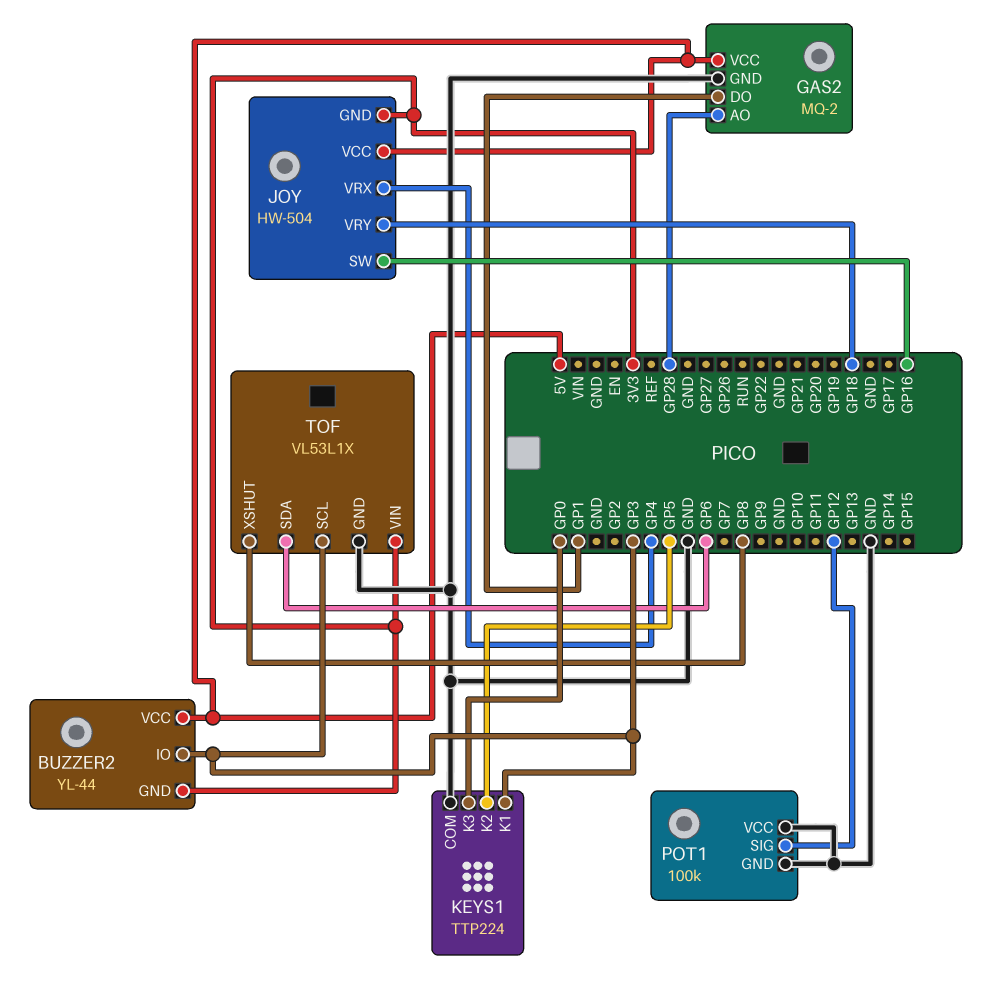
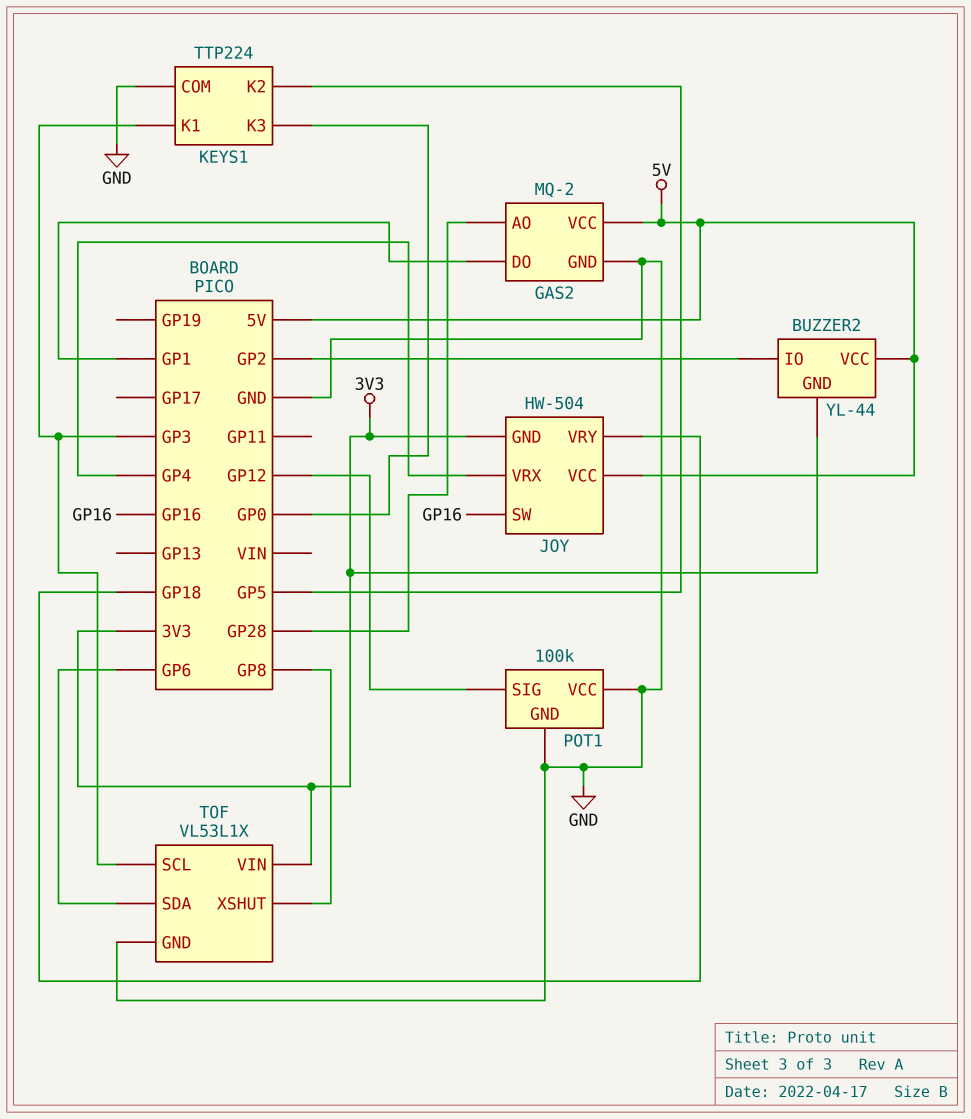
BUZZER2 pin IO: GP3 -> GP2

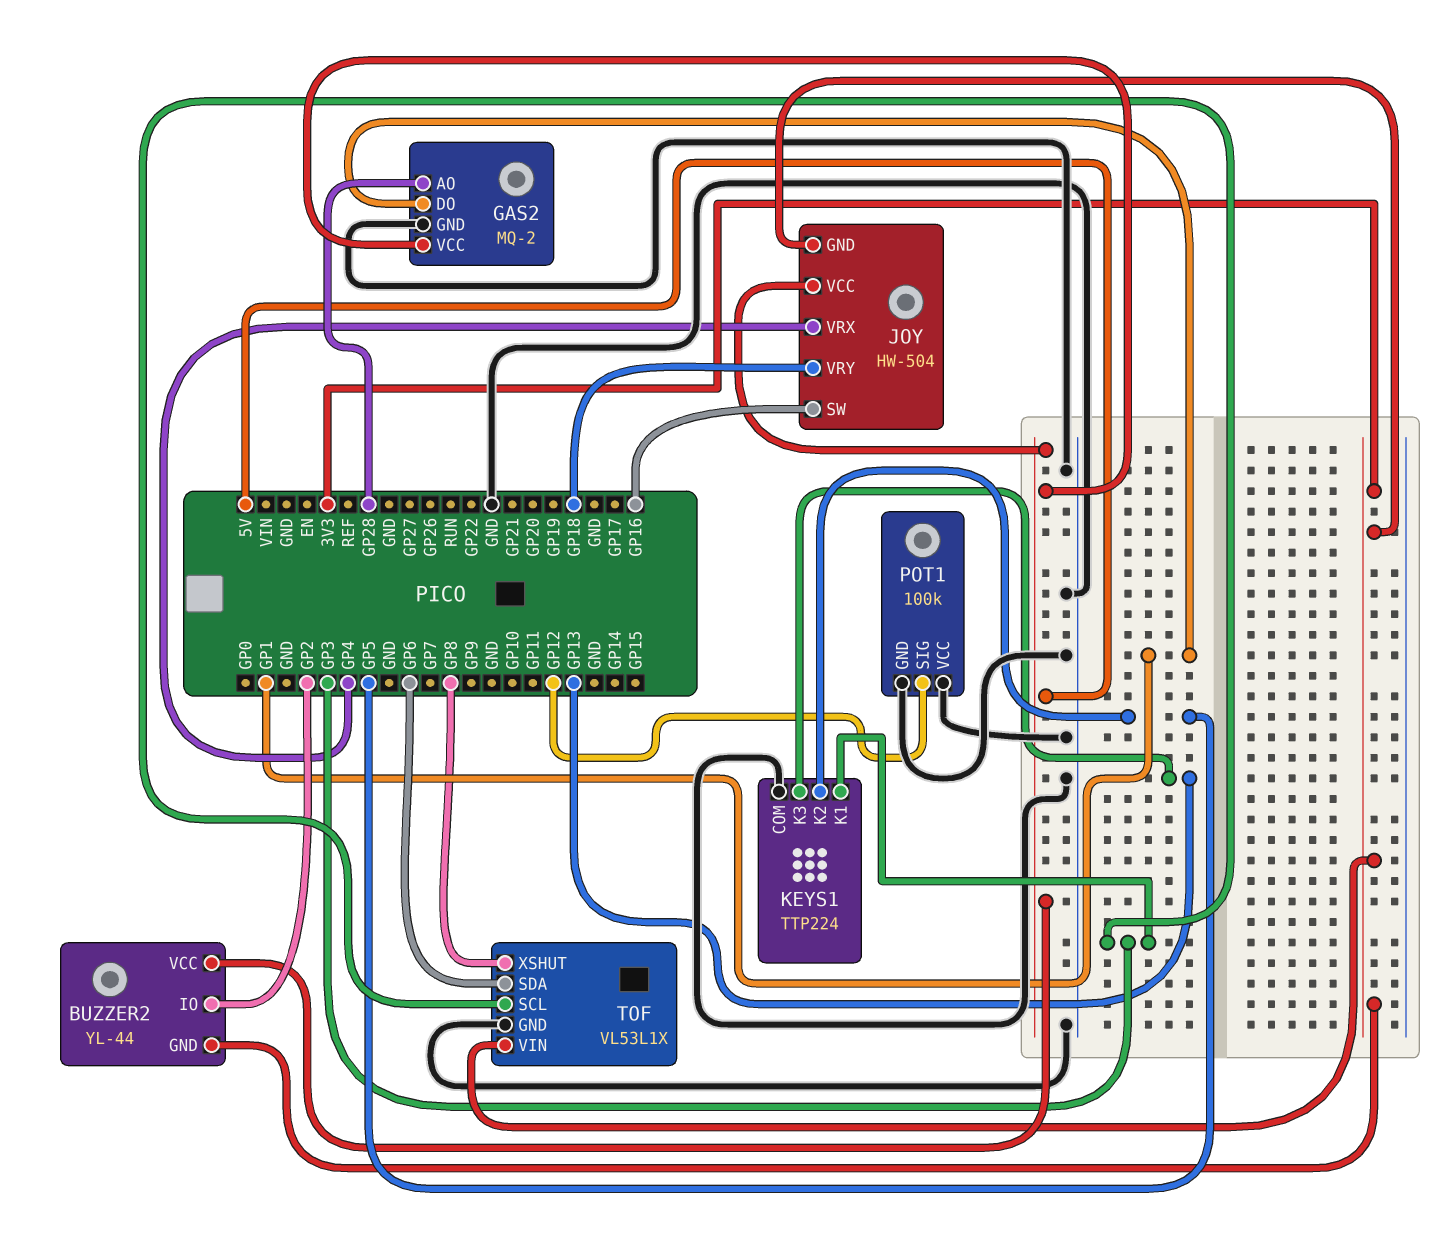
KEYS1 pin K3: GP0 -> GP13

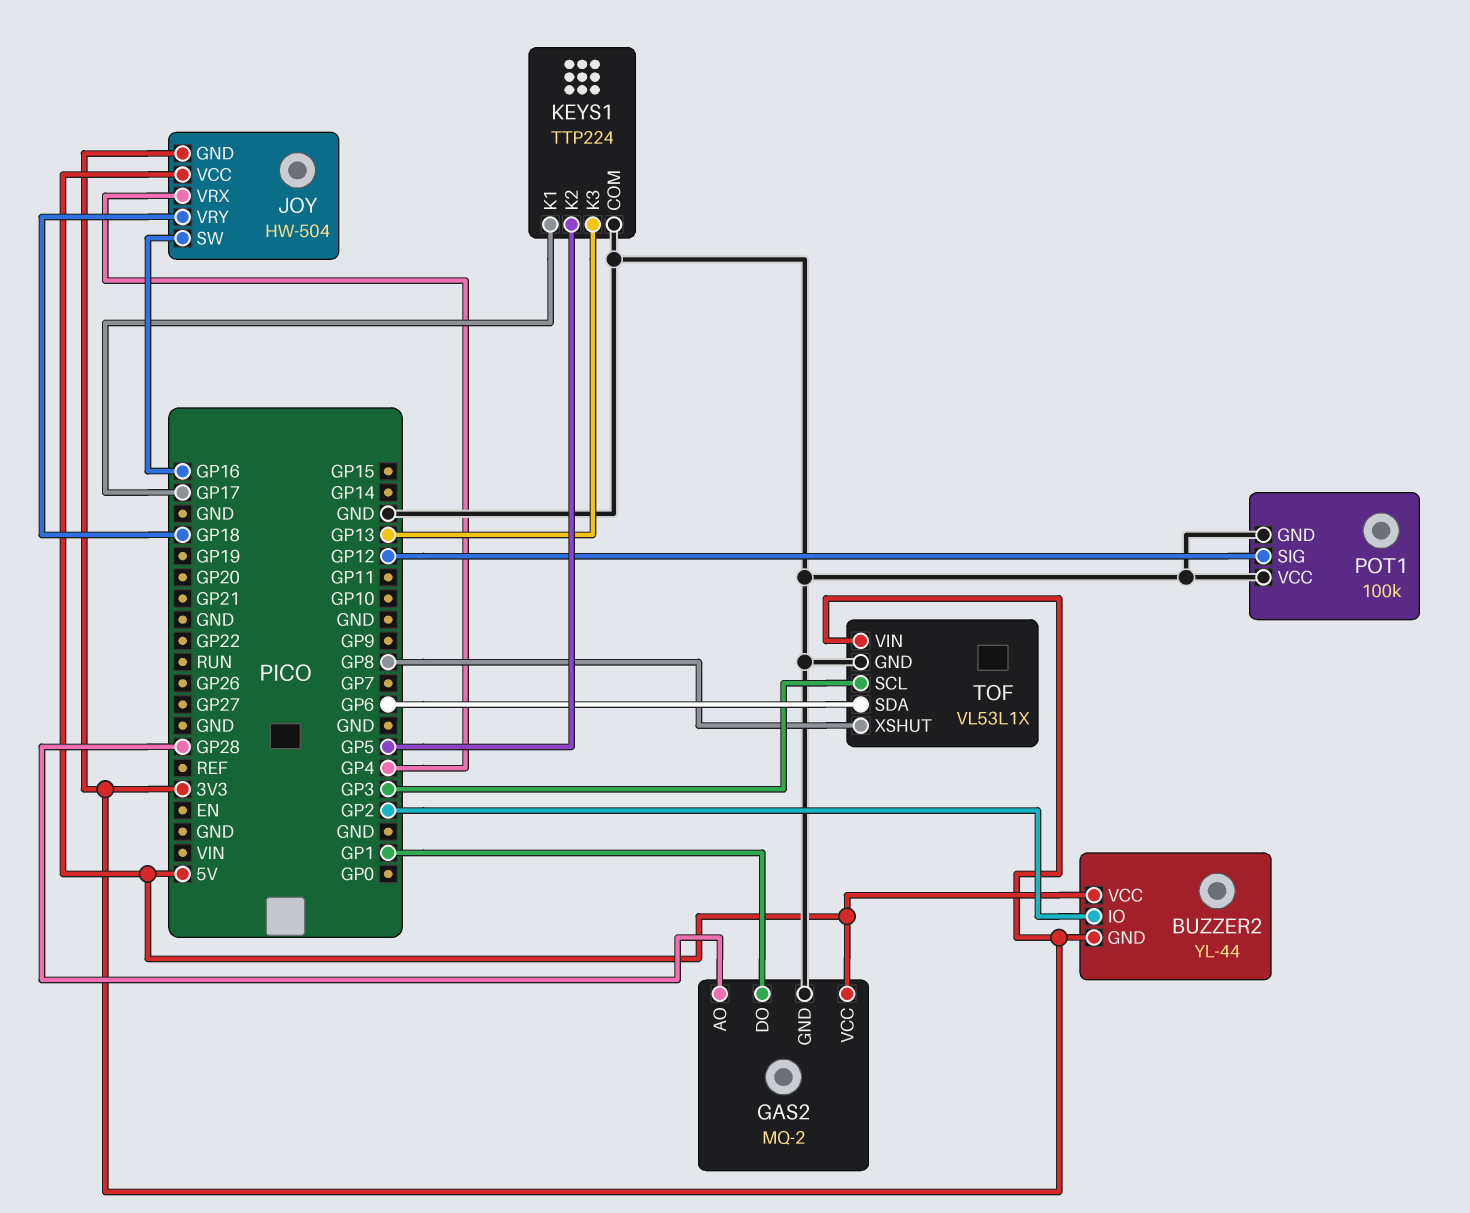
KEYS1 pin K1: GP3 -> GP17

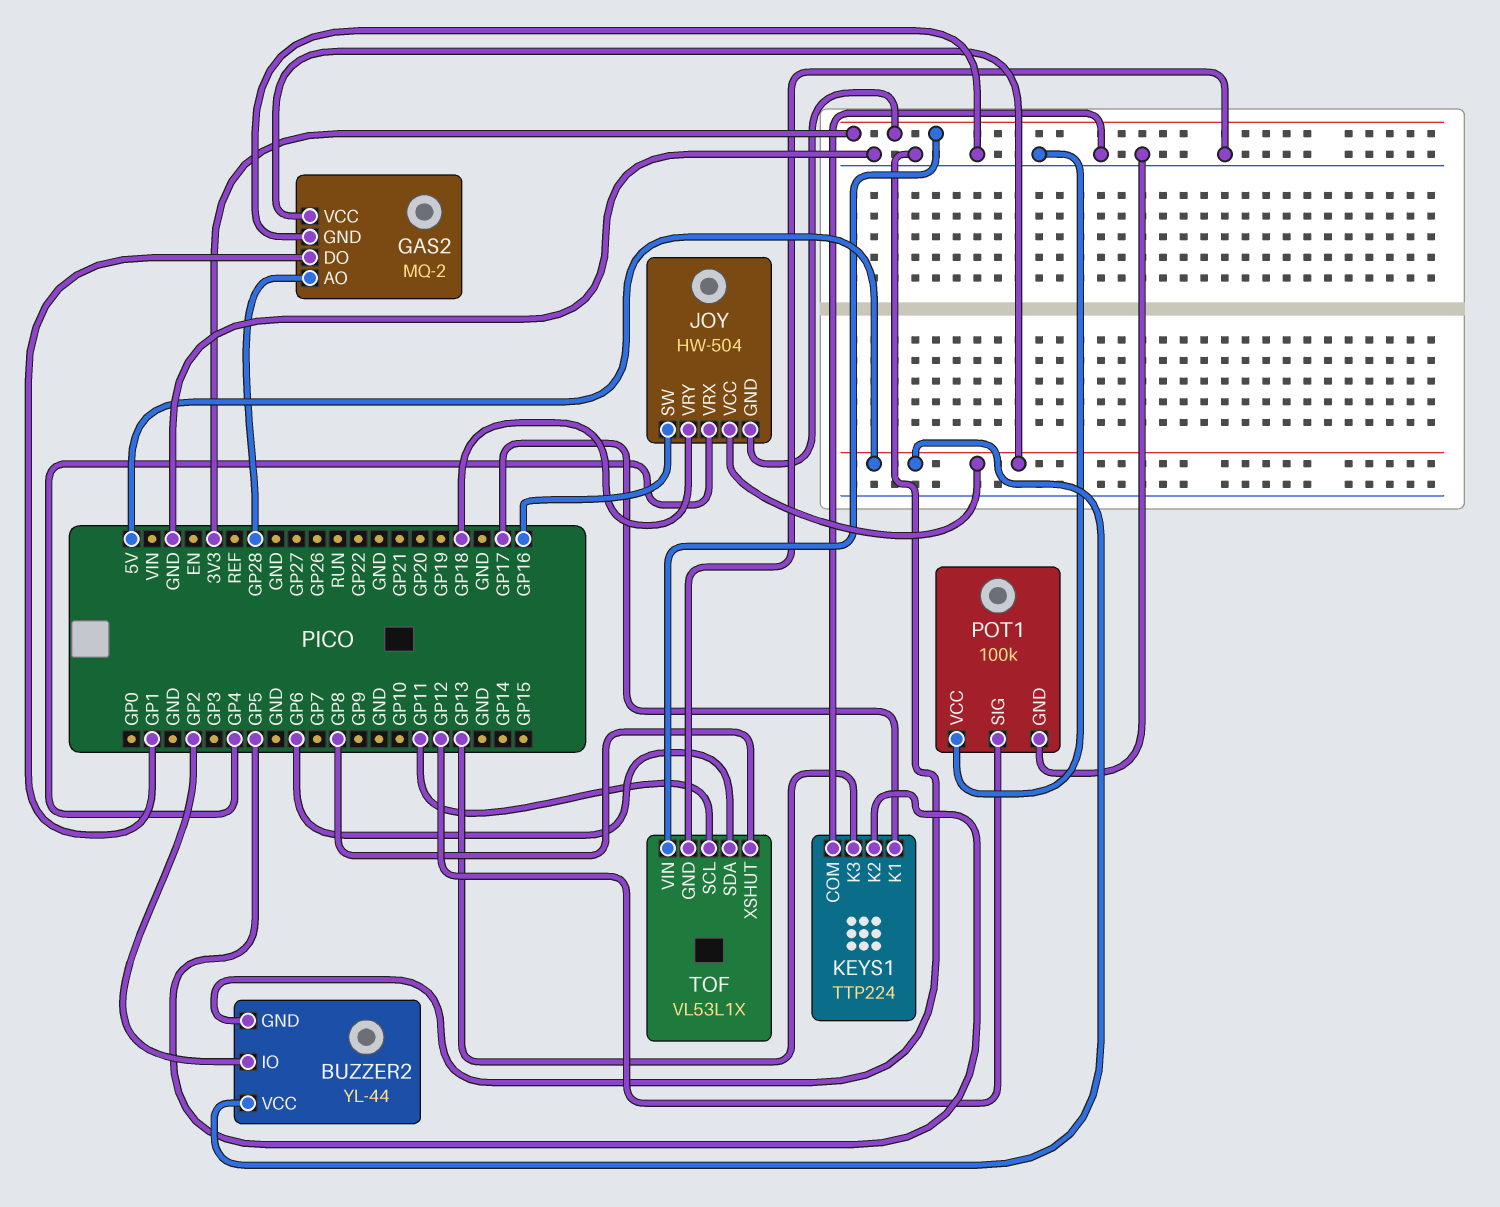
BUZZER2 pin GND: 3V3 -> GND
TOF pin SCL: GP3 -> GP11

